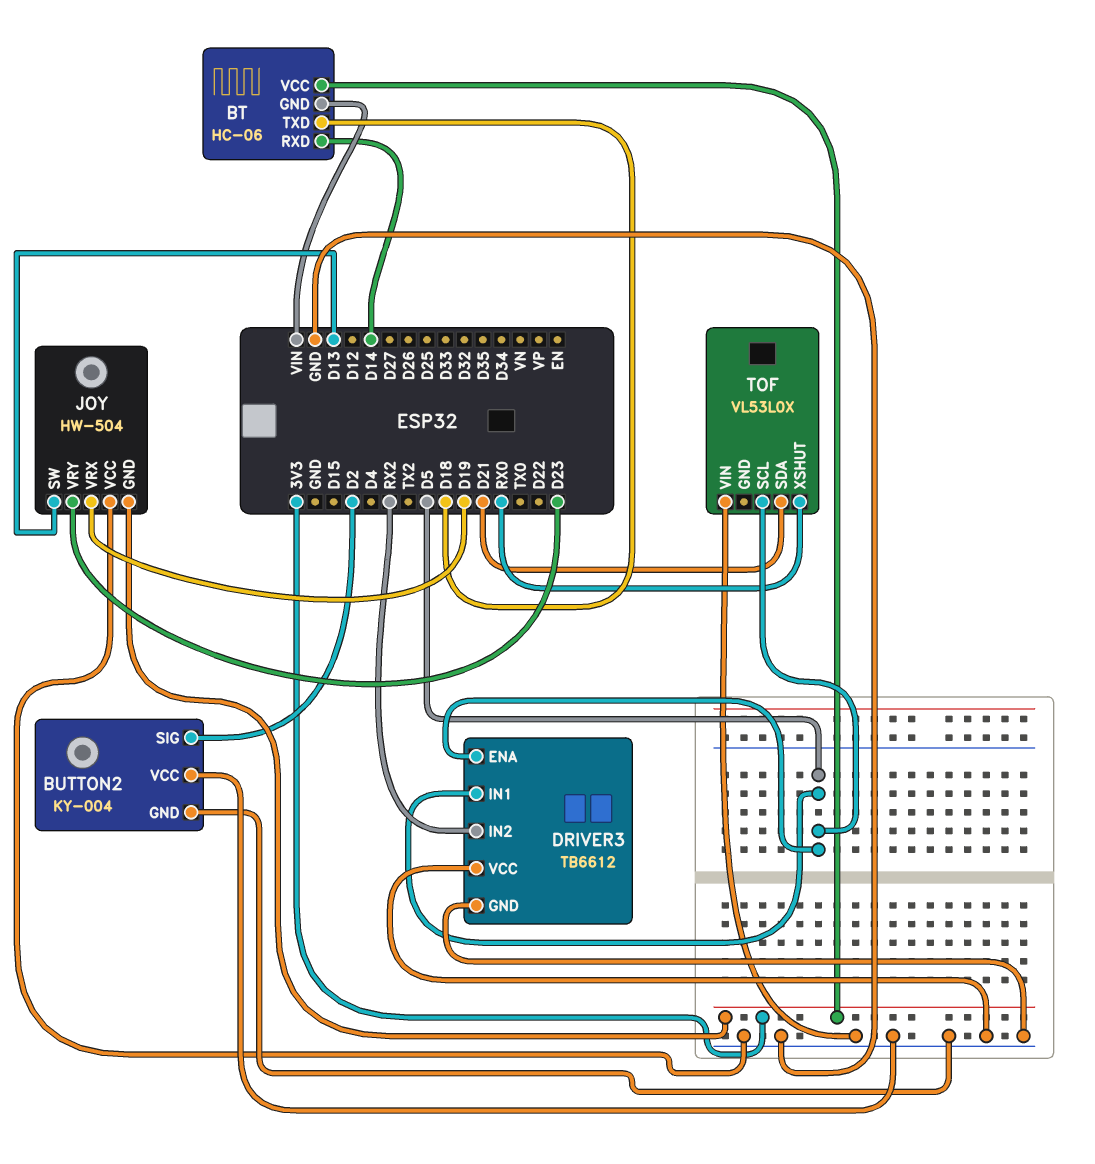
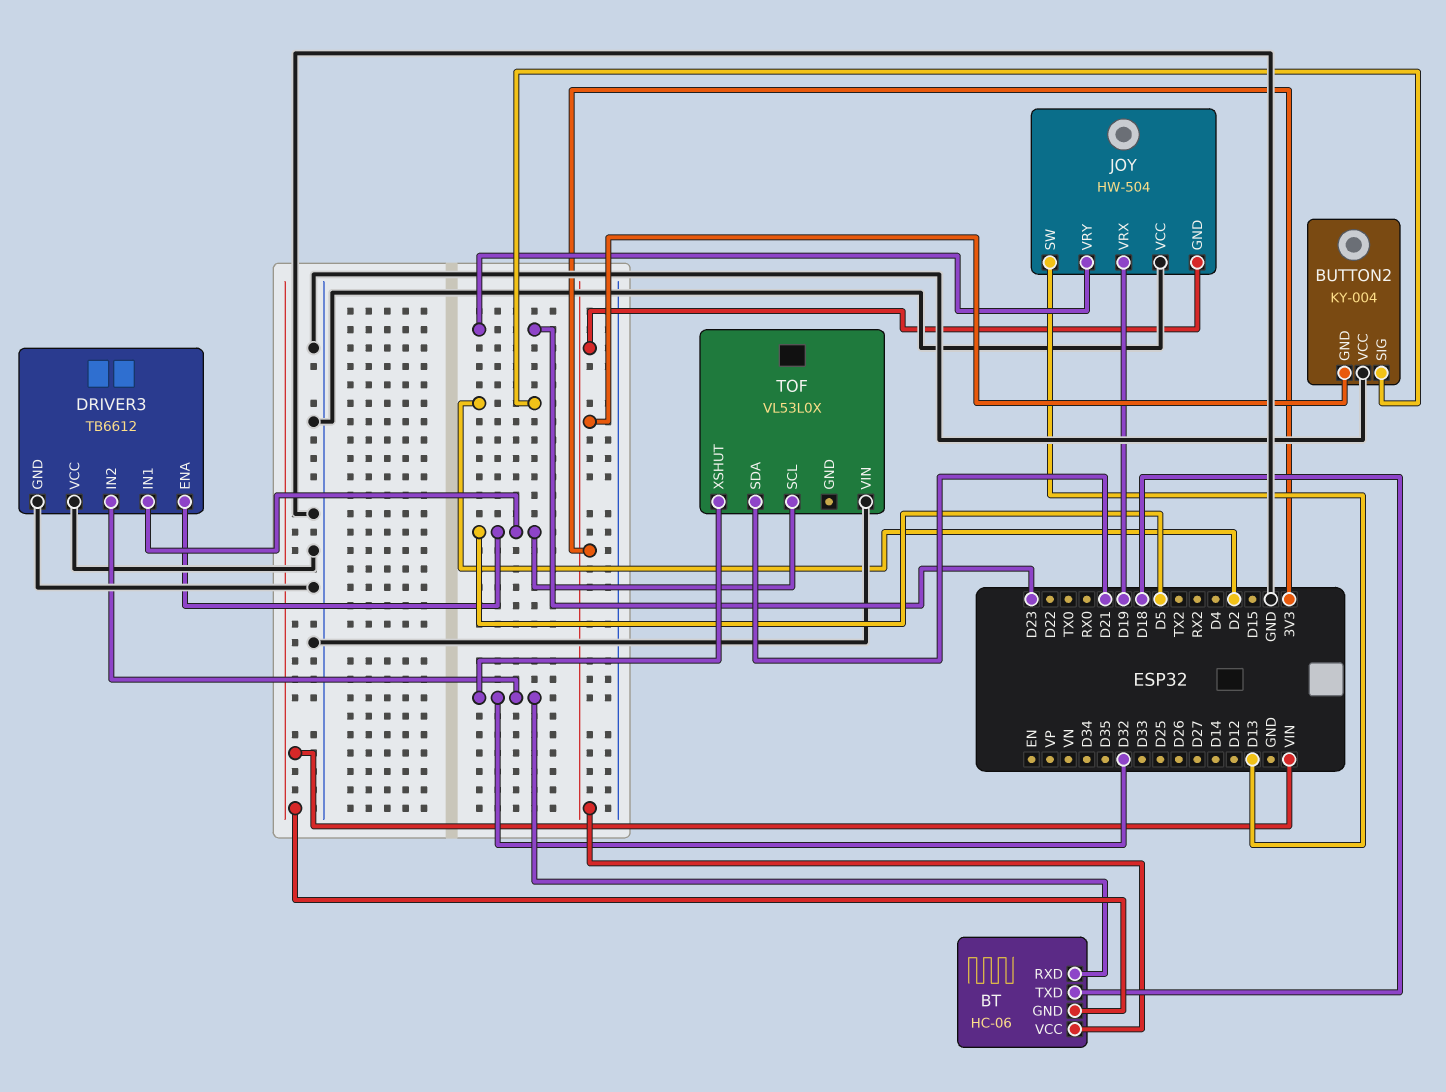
BT pin RXD: D14 -> D32
BUTTON2 pin GND: GND -> 3V3
DRIVER3 pin IN2: RX2 -> D32
TOF pin XSHUT: RX0 -> D32

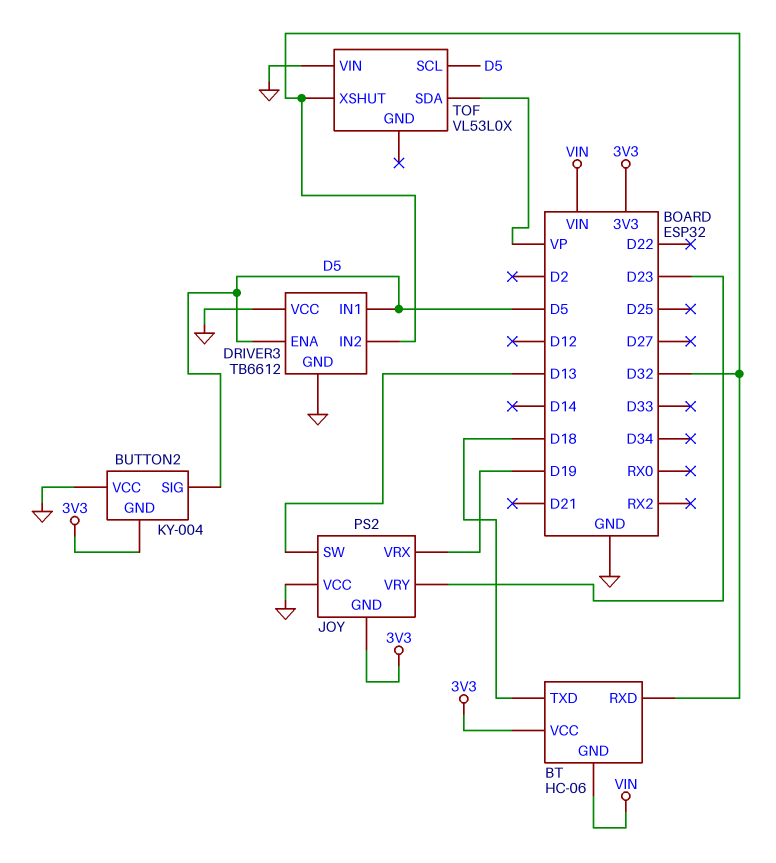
BUTTON2 pin SIG: D2 -> D5
JOY: HW-504 -> PS2
TOF pin SDA: D21 -> VP

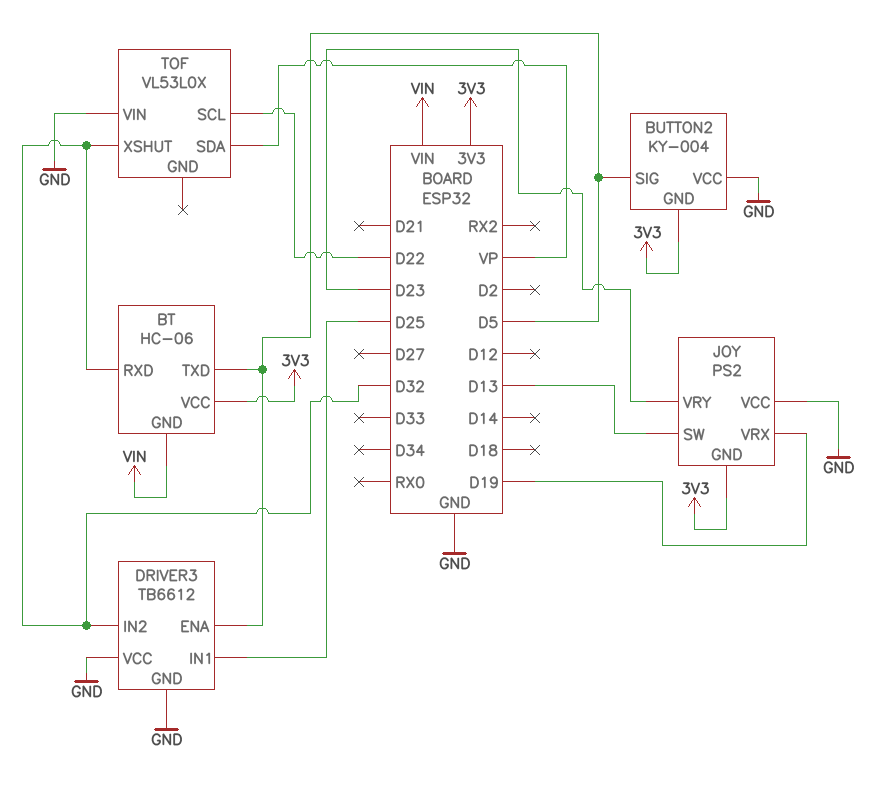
BT pin TXD: D18 -> D5
DRIVER3 pin IN1: D5 -> D25
TOF pin SCL: D5 -> D22

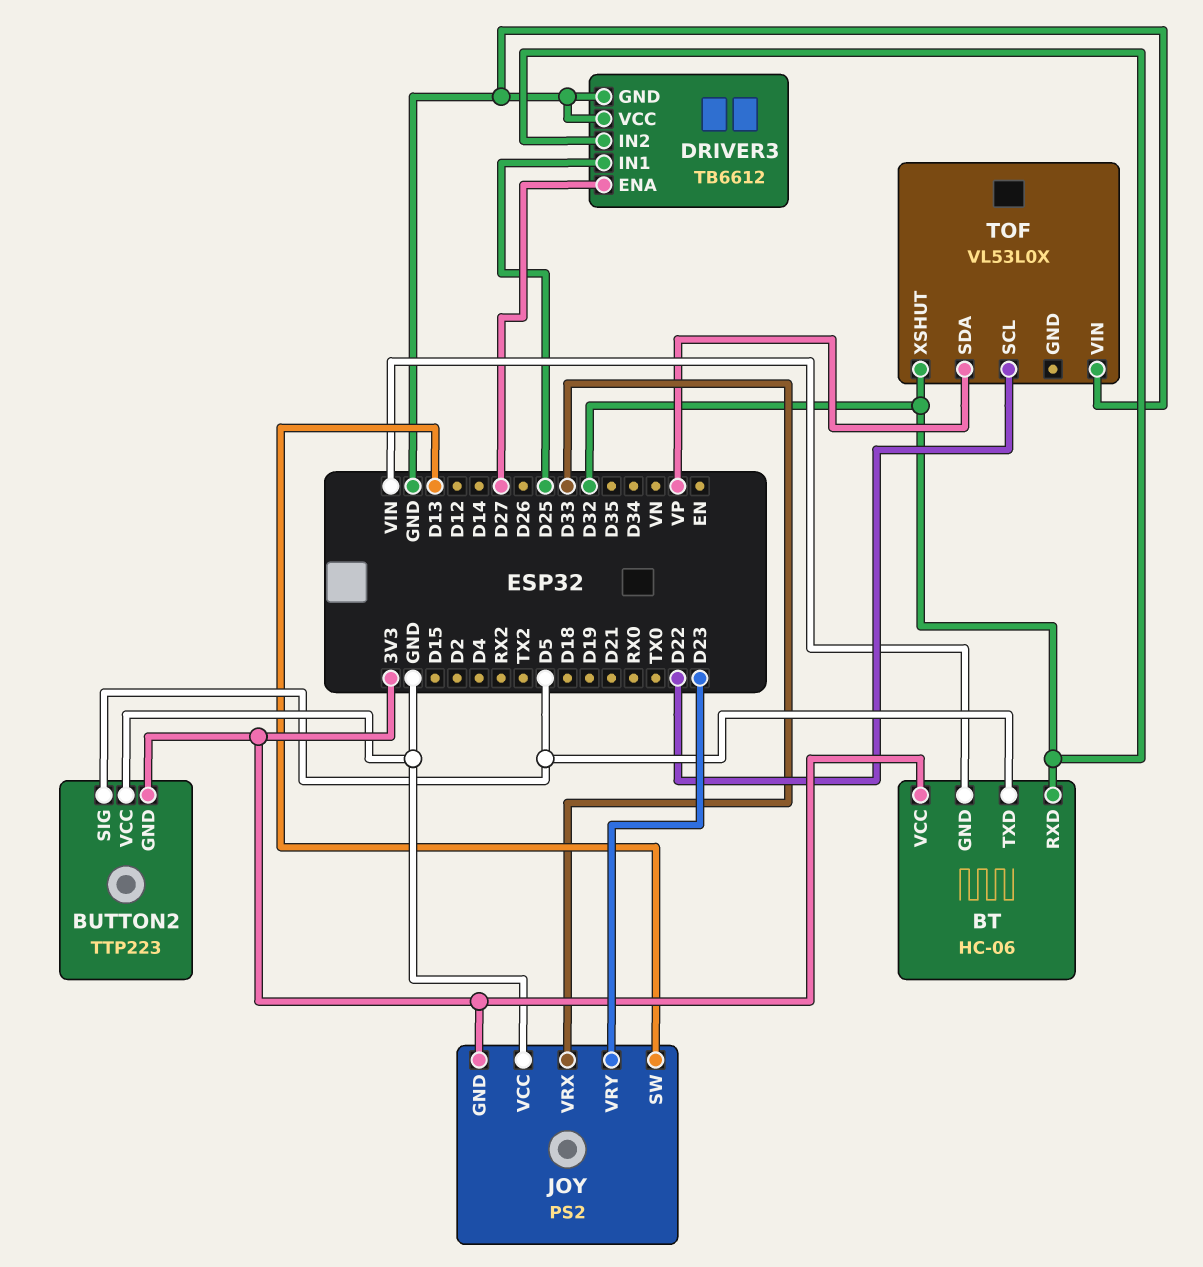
BUTTON2: KY-004 -> TTP223
DRIVER3 pin ENA: D5 -> D27
JOY pin VRX: D19 -> D33

